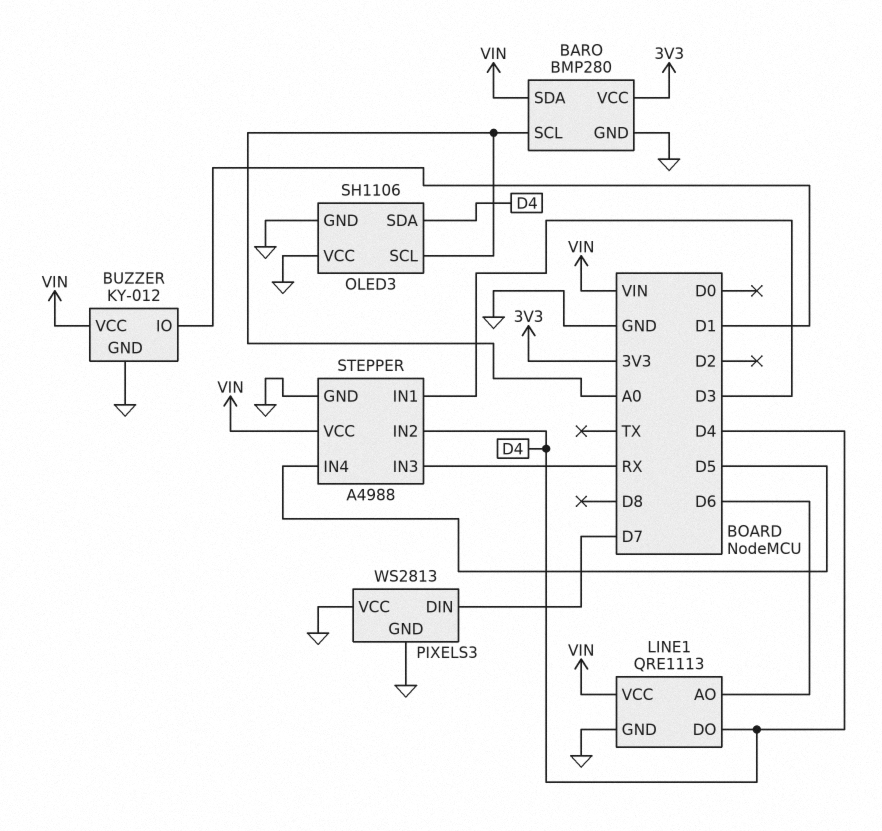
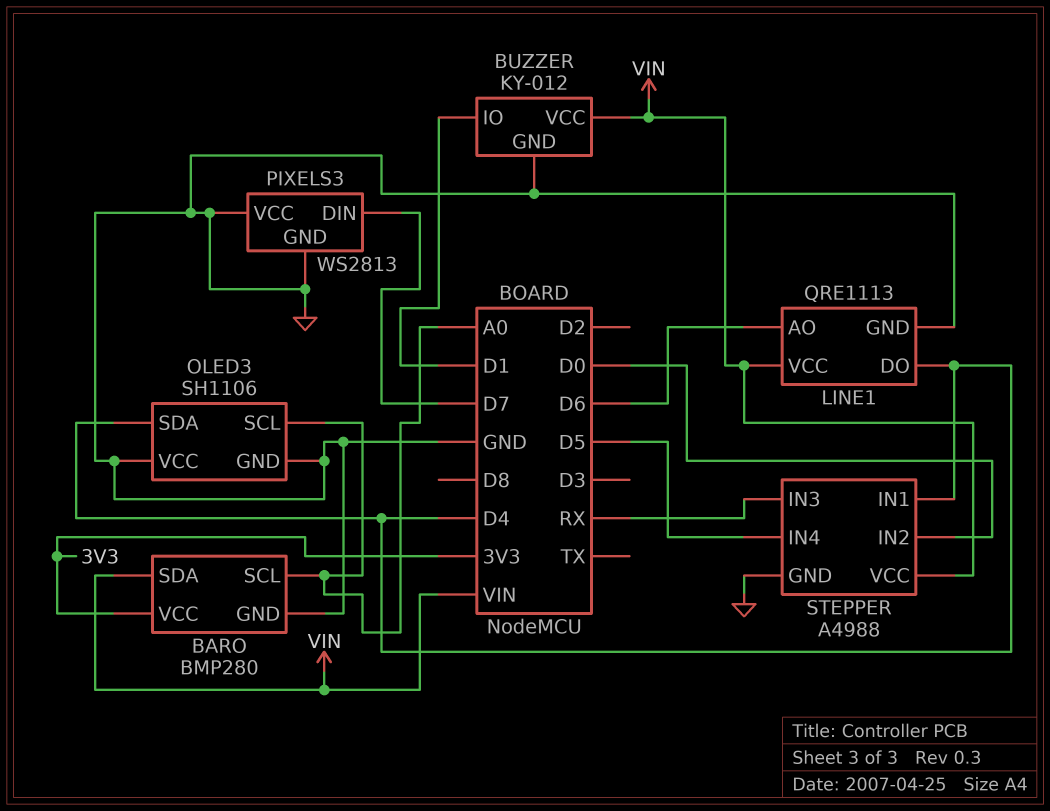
STEPPER pin IN1: D3 -> D4
STEPPER pin IN2: D4 -> D0

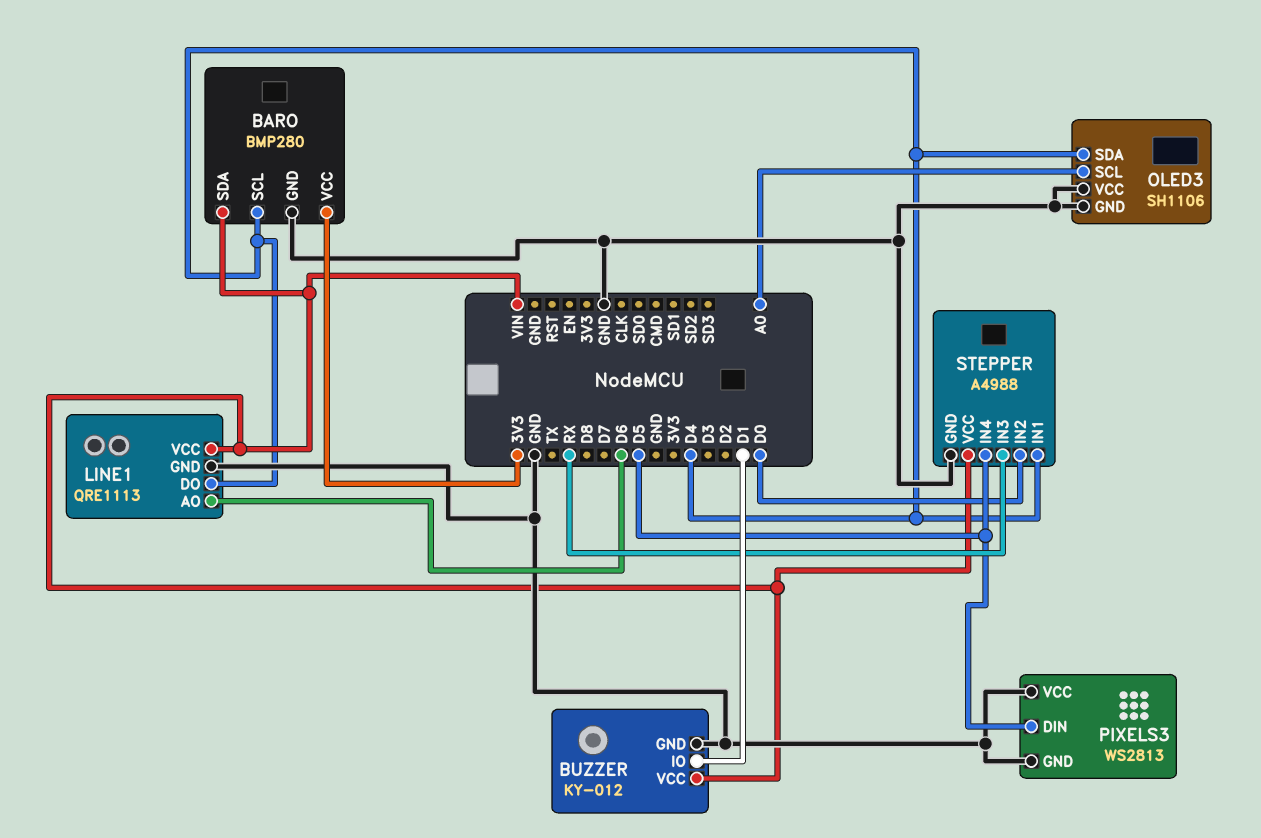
BARO pin SCL: A0 -> D4
PIXELS3 pin DIN: D7 -> D5

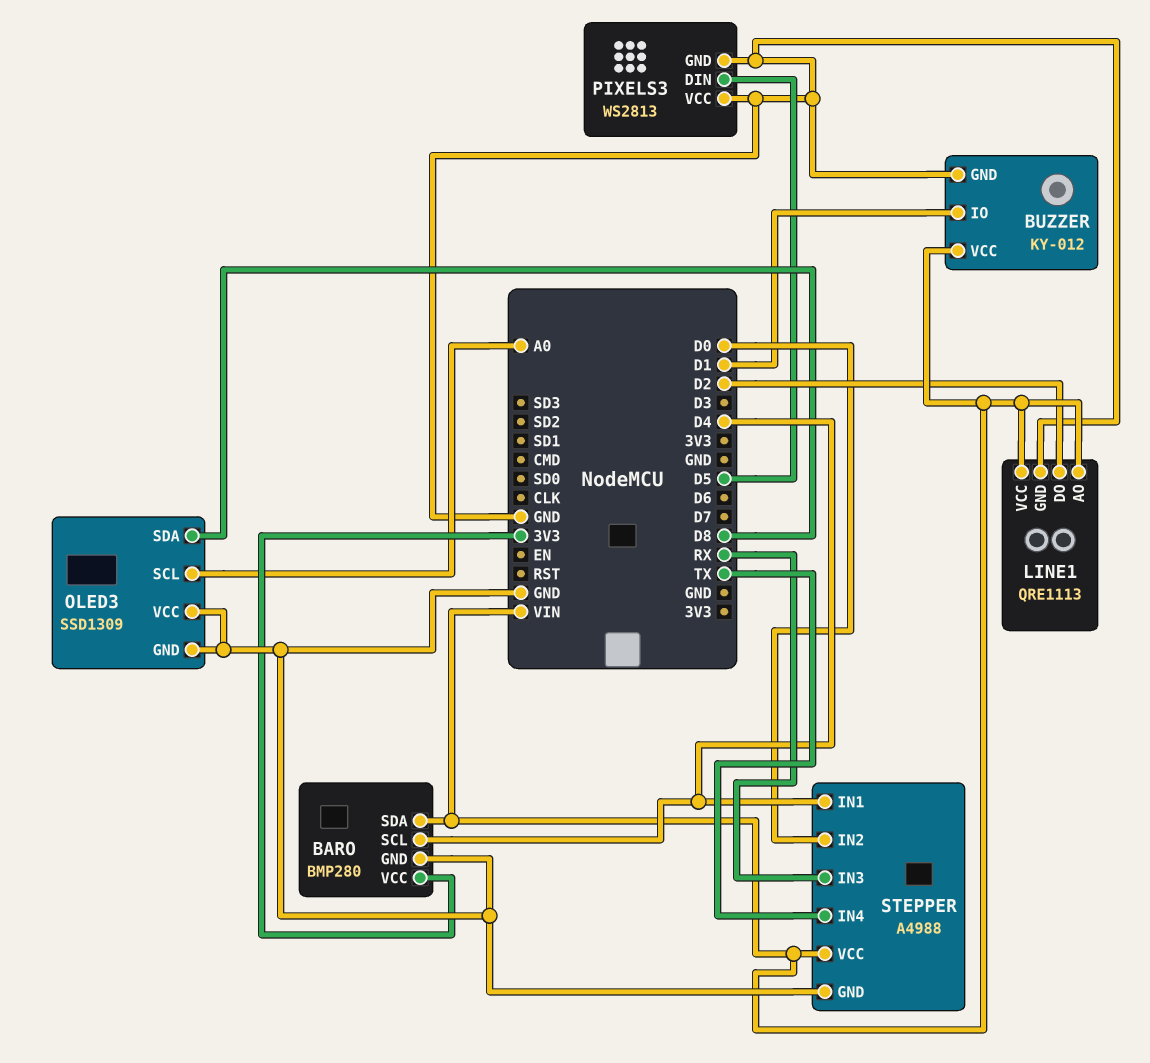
LINE1 pin AO: D6 -> VIN
LINE1 pin DO: D4 -> D2
OLED3: SH1106 -> SSD1309
OLED3 pin SDA: D4 -> D8
STEPPER pin IN4: D5 -> TX

